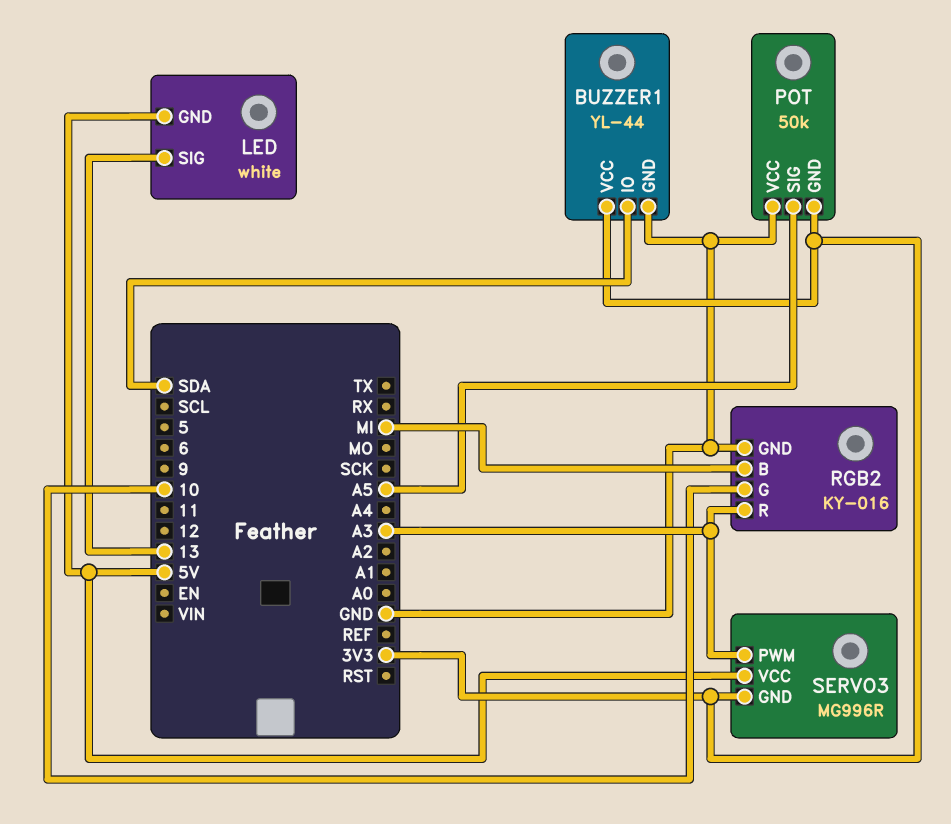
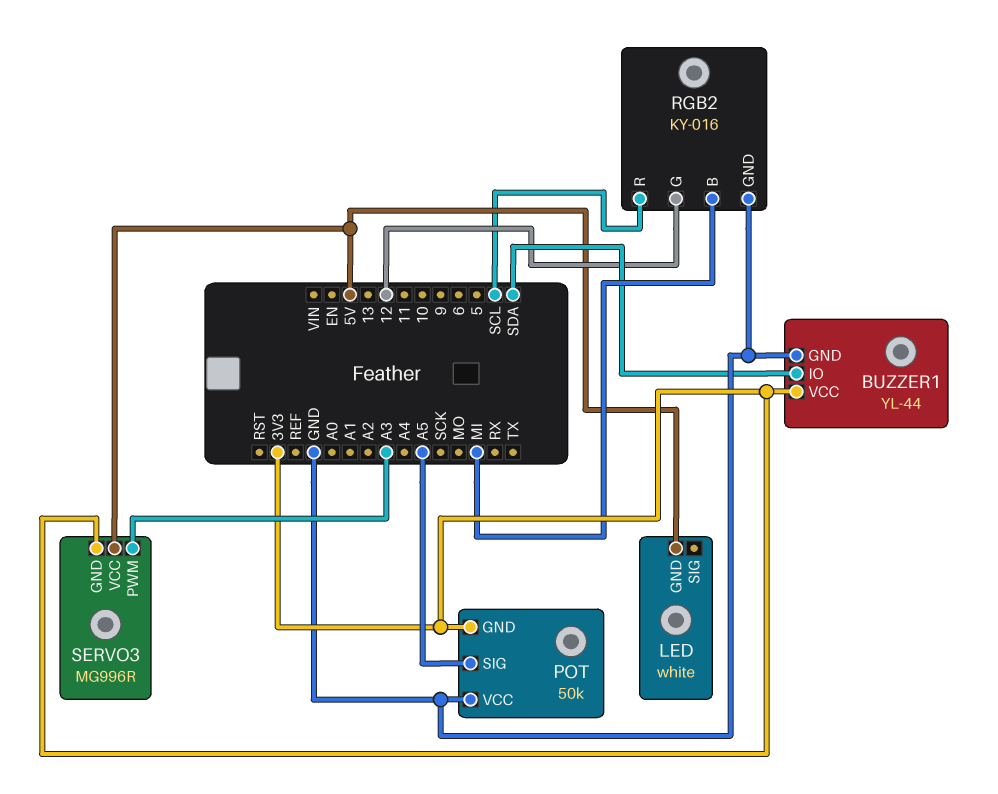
LED pin SIG: 13 -> none
RGB2 pin G: 10 -> 12
RGB2 pin R: A3 -> SCL

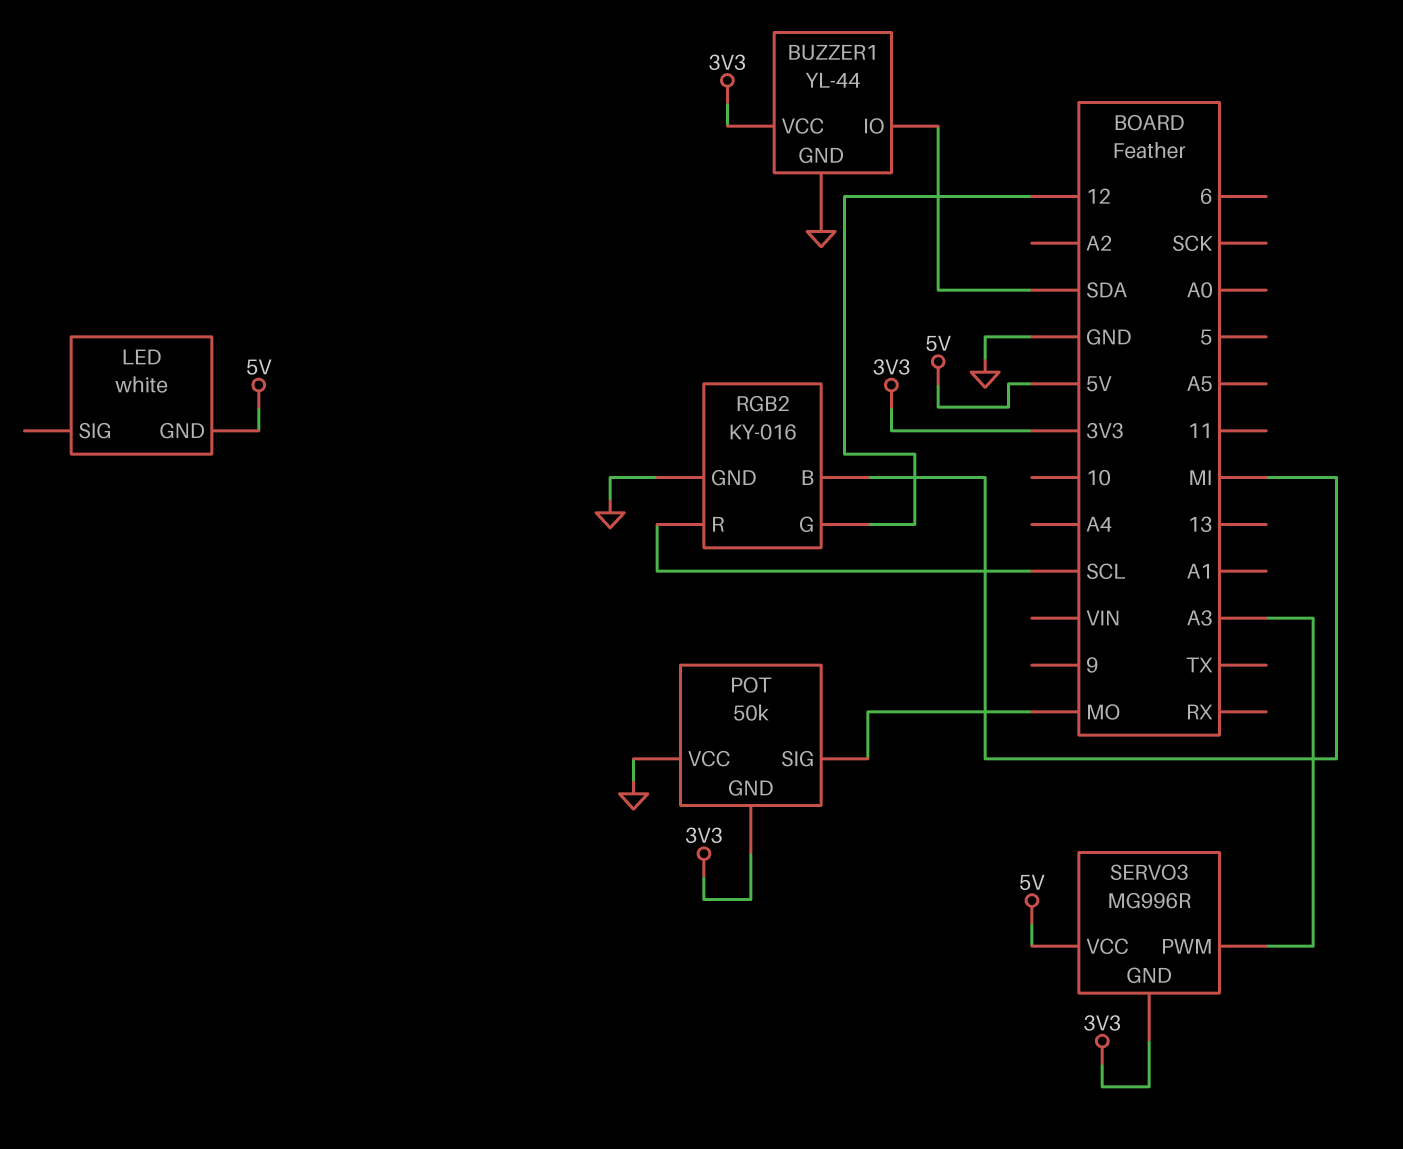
POT pin SIG: A5 -> MO

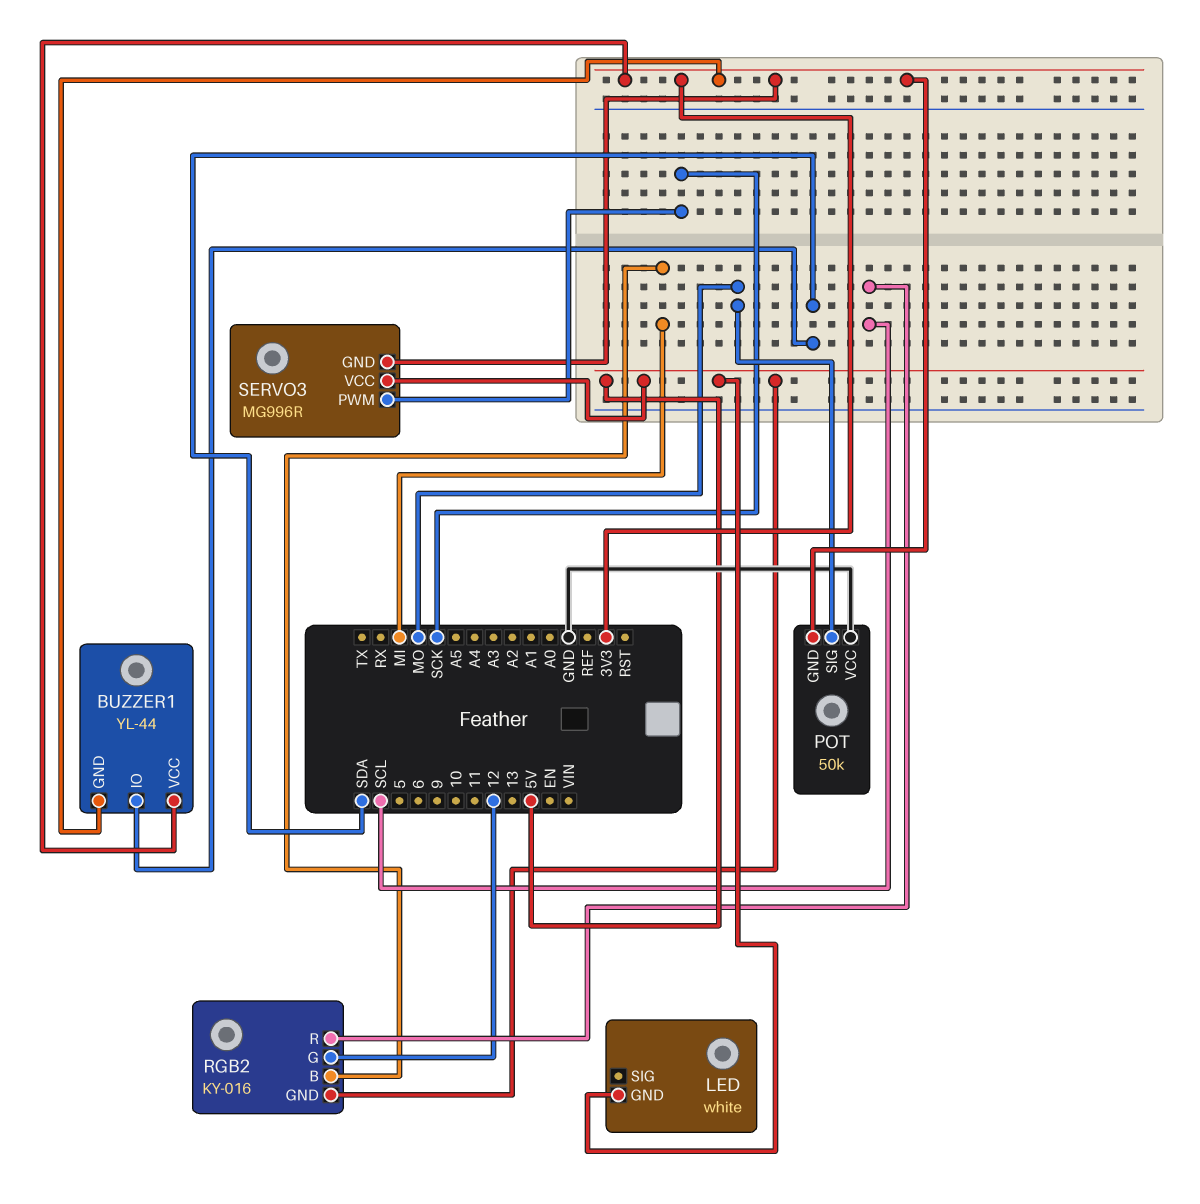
BUZZER1 pin GND: GND -> 3V3
RGB2 pin GND: GND -> 5V
SERVO3 pin PWM: A3 -> SCK

